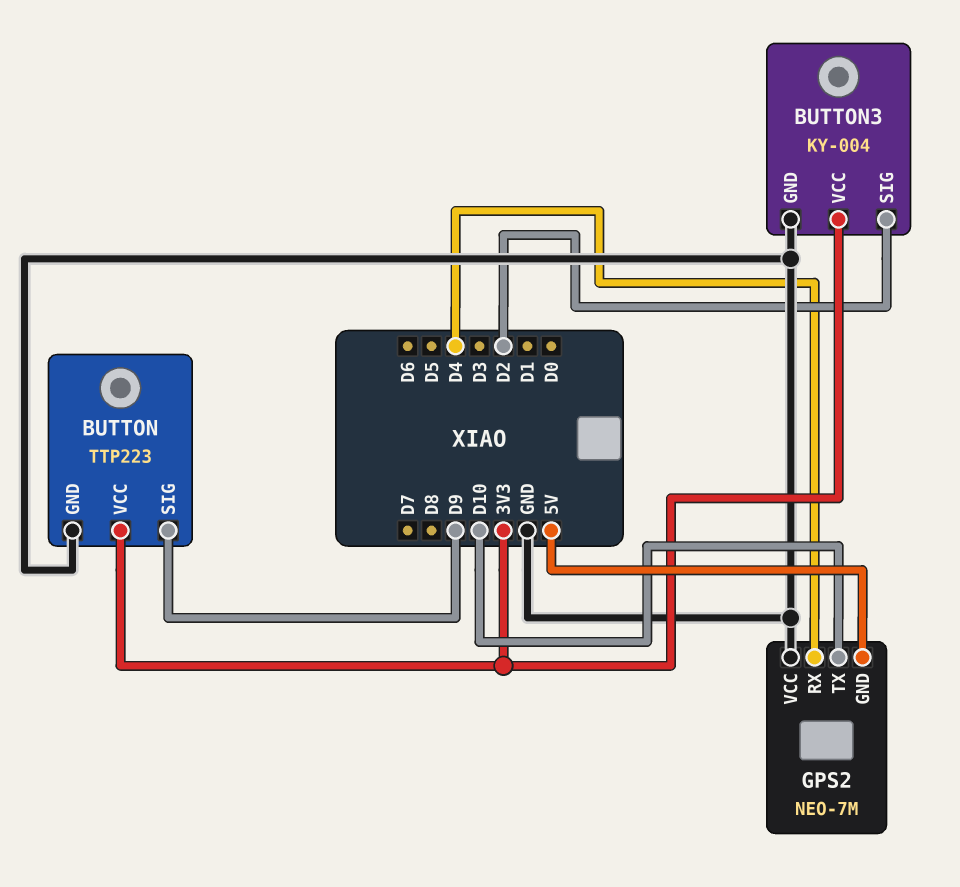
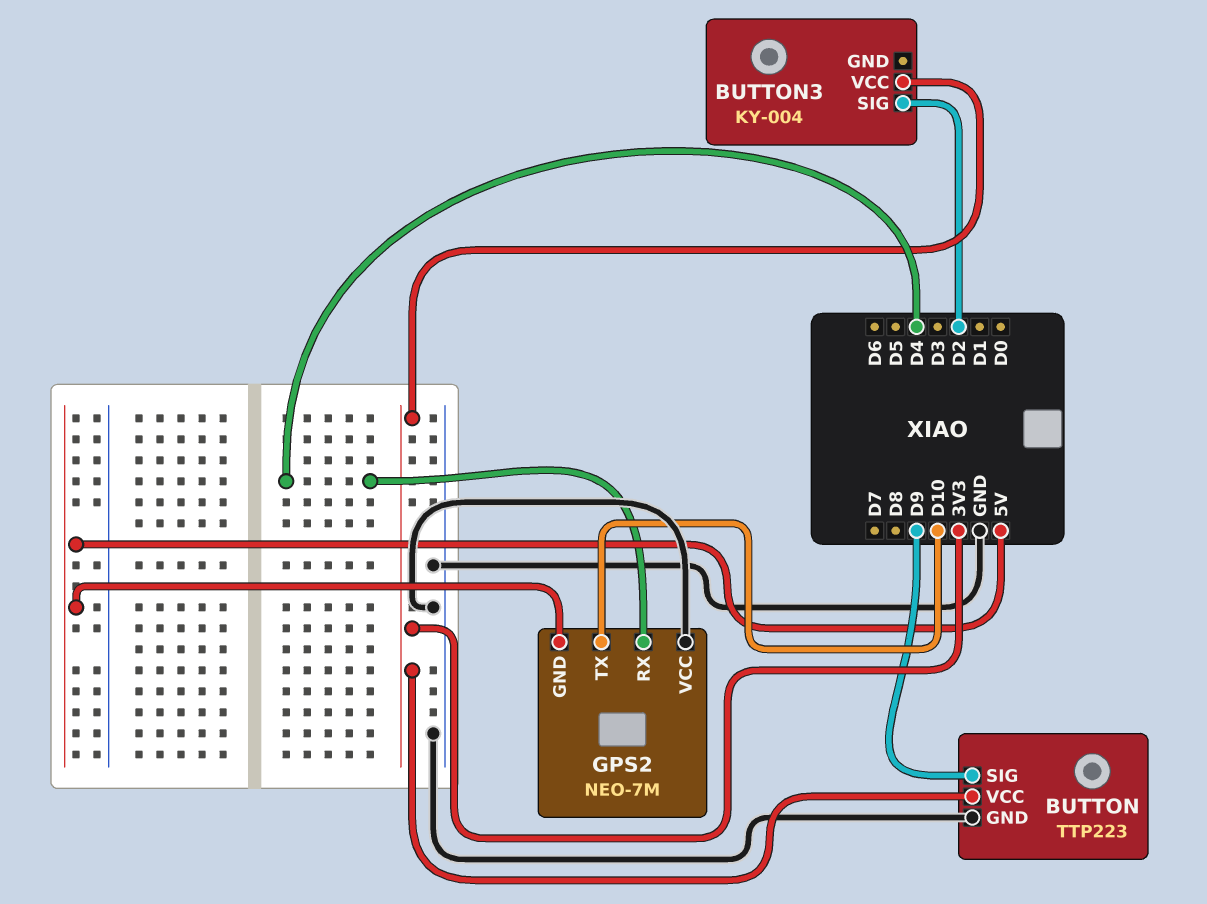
BUTTON3 pin GND: GND -> none

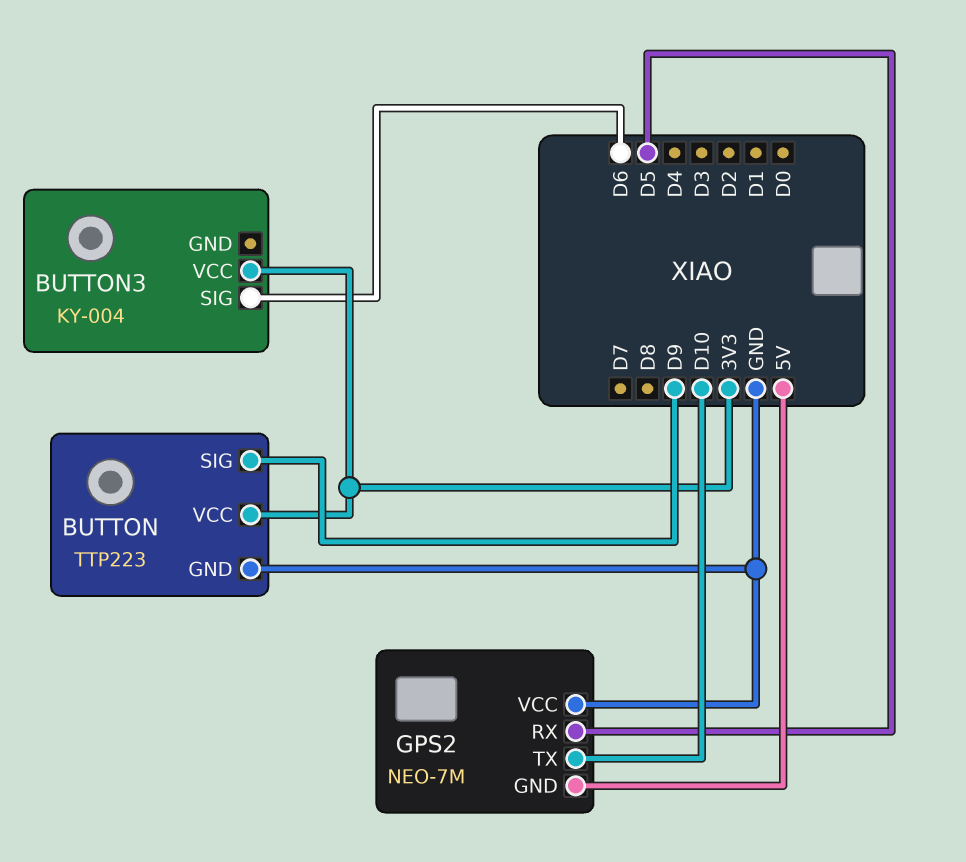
BUTTON3 pin SIG: D2 -> D6
GPS2 pin RX: D4 -> D5

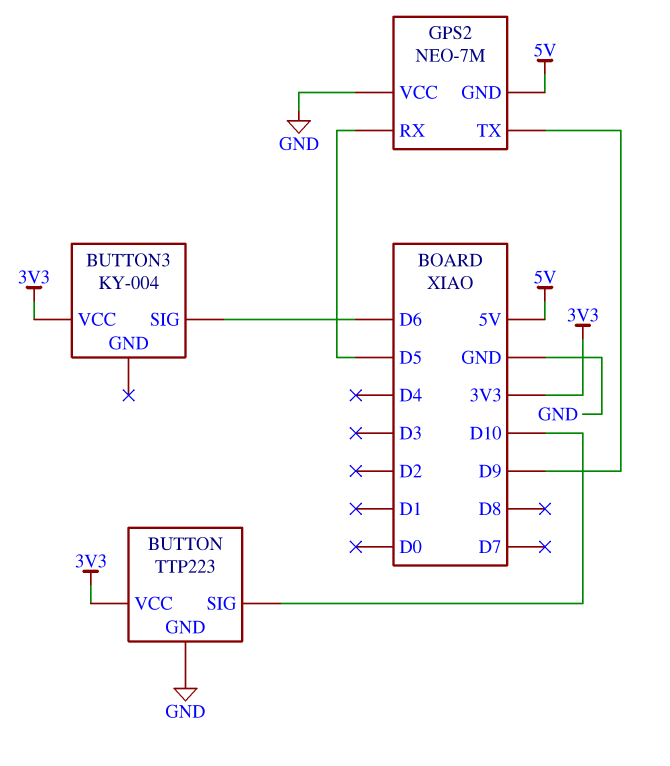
BUTTON pin SIG: D9 -> D10
GPS2 pin TX: D10 -> D9

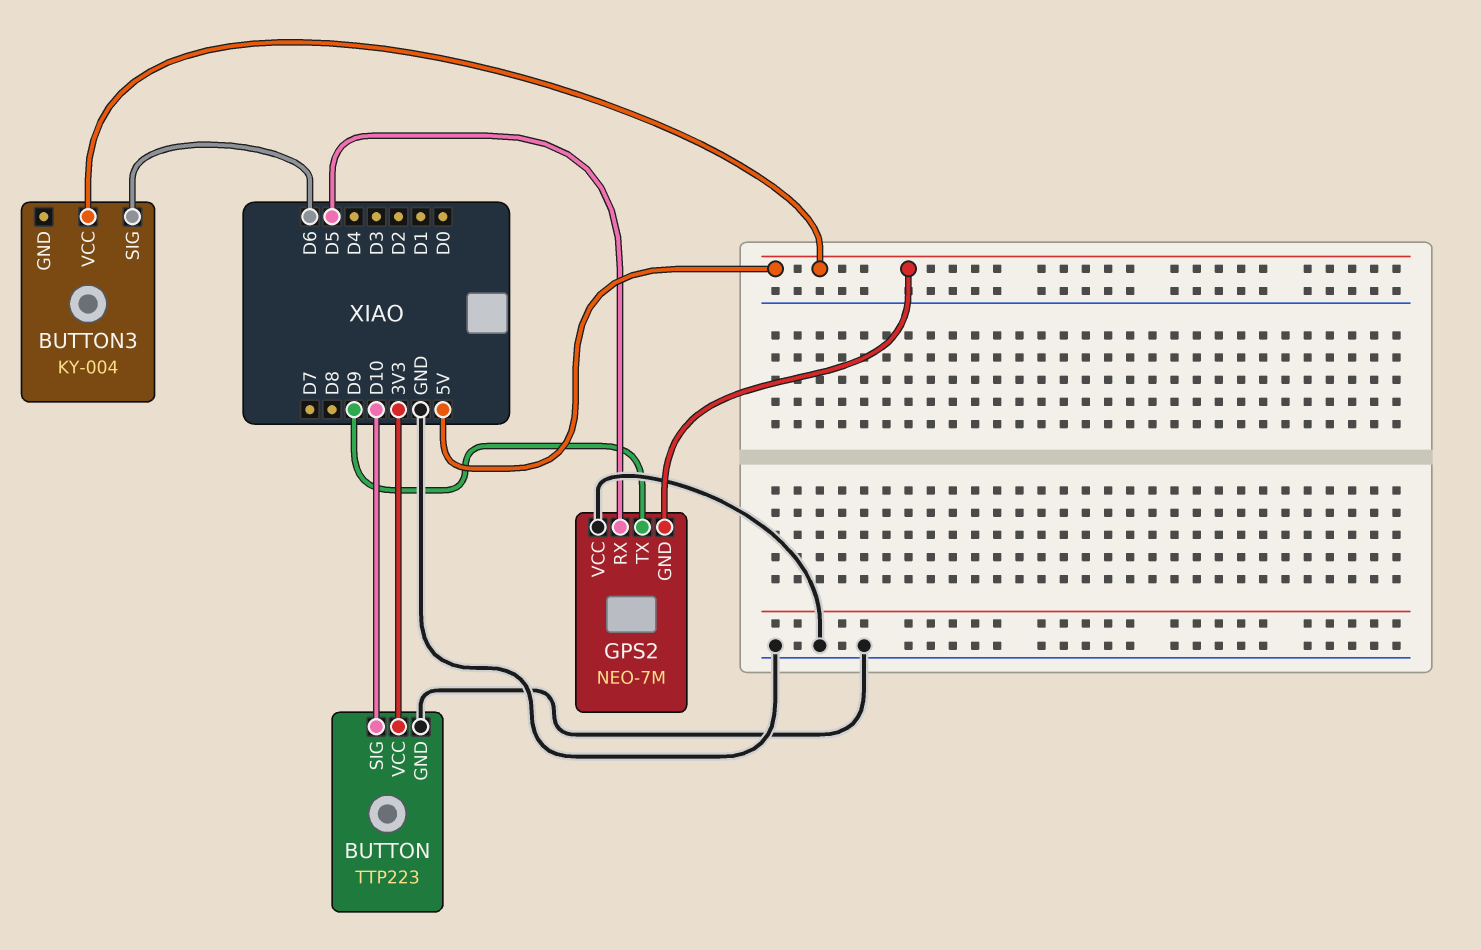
BUTTON3 pin VCC: 3V3 -> 5V

